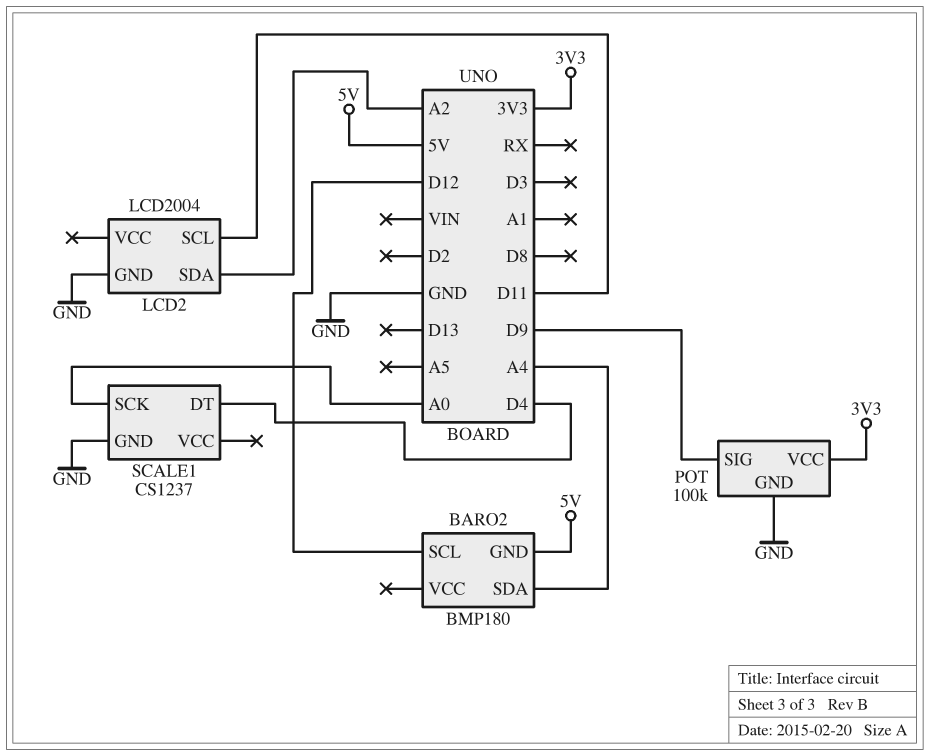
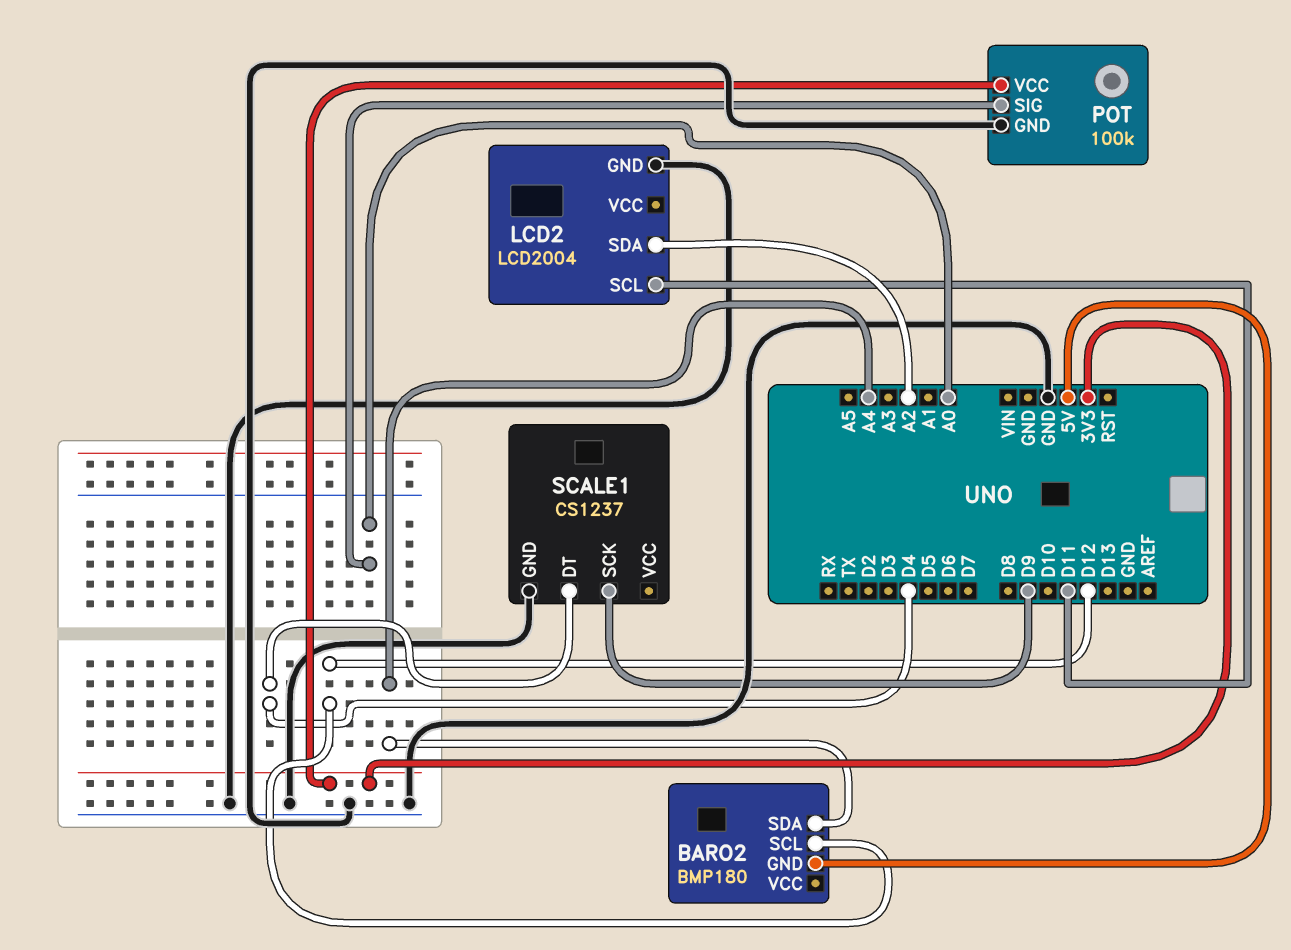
POT pin SIG: D9 -> A0
SCALE1 pin SCK: A0 -> D9

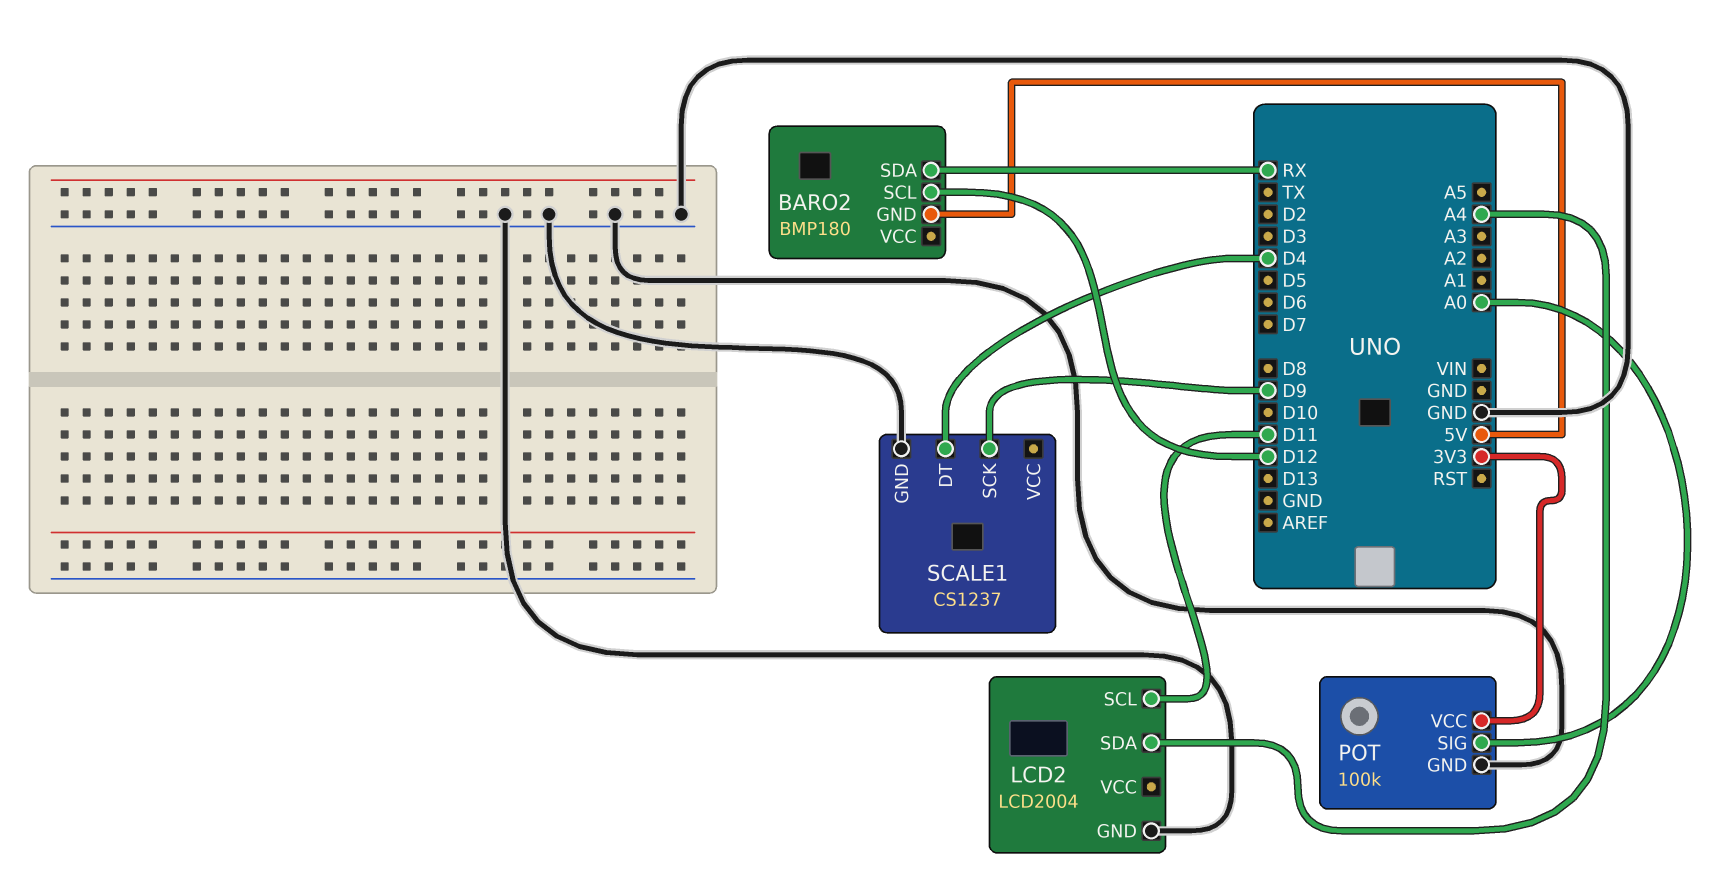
BARO2 pin SDA: A4 -> RX
LCD2 pin SDA: A2 -> A4

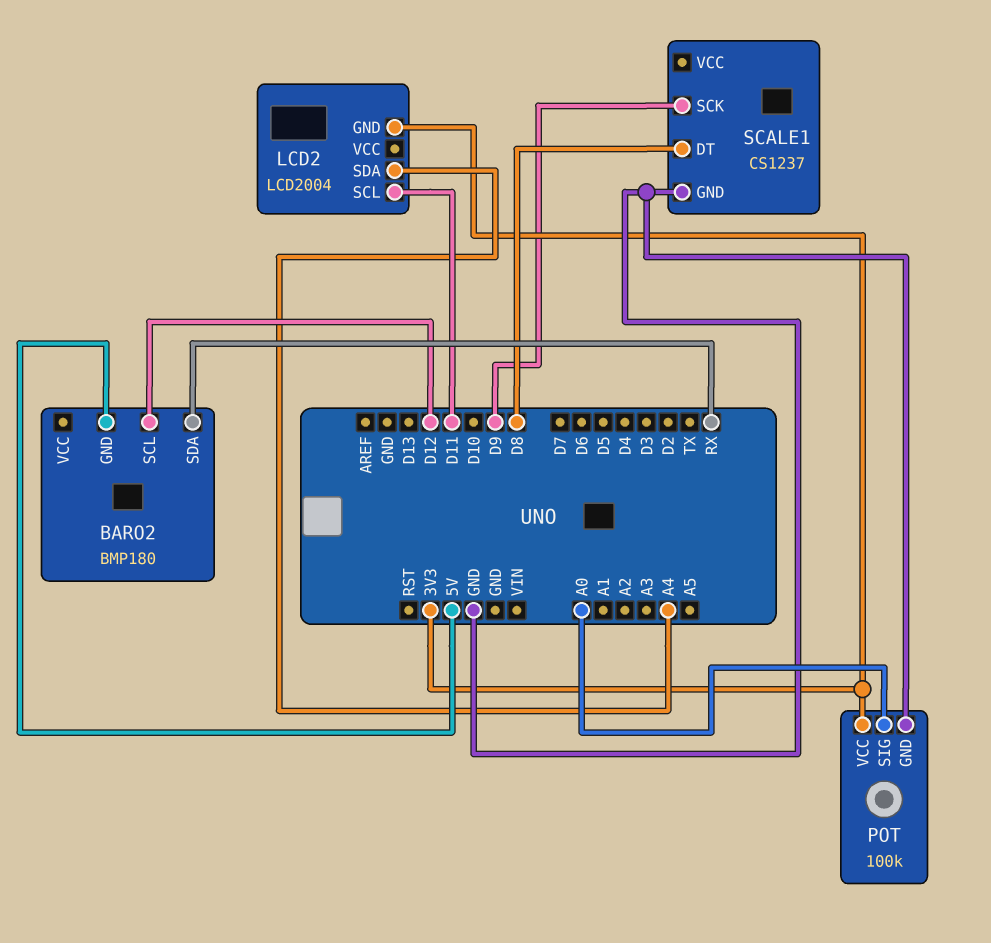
LCD2 pin GND: GND -> 3V3
SCALE1 pin DT: D4 -> D8

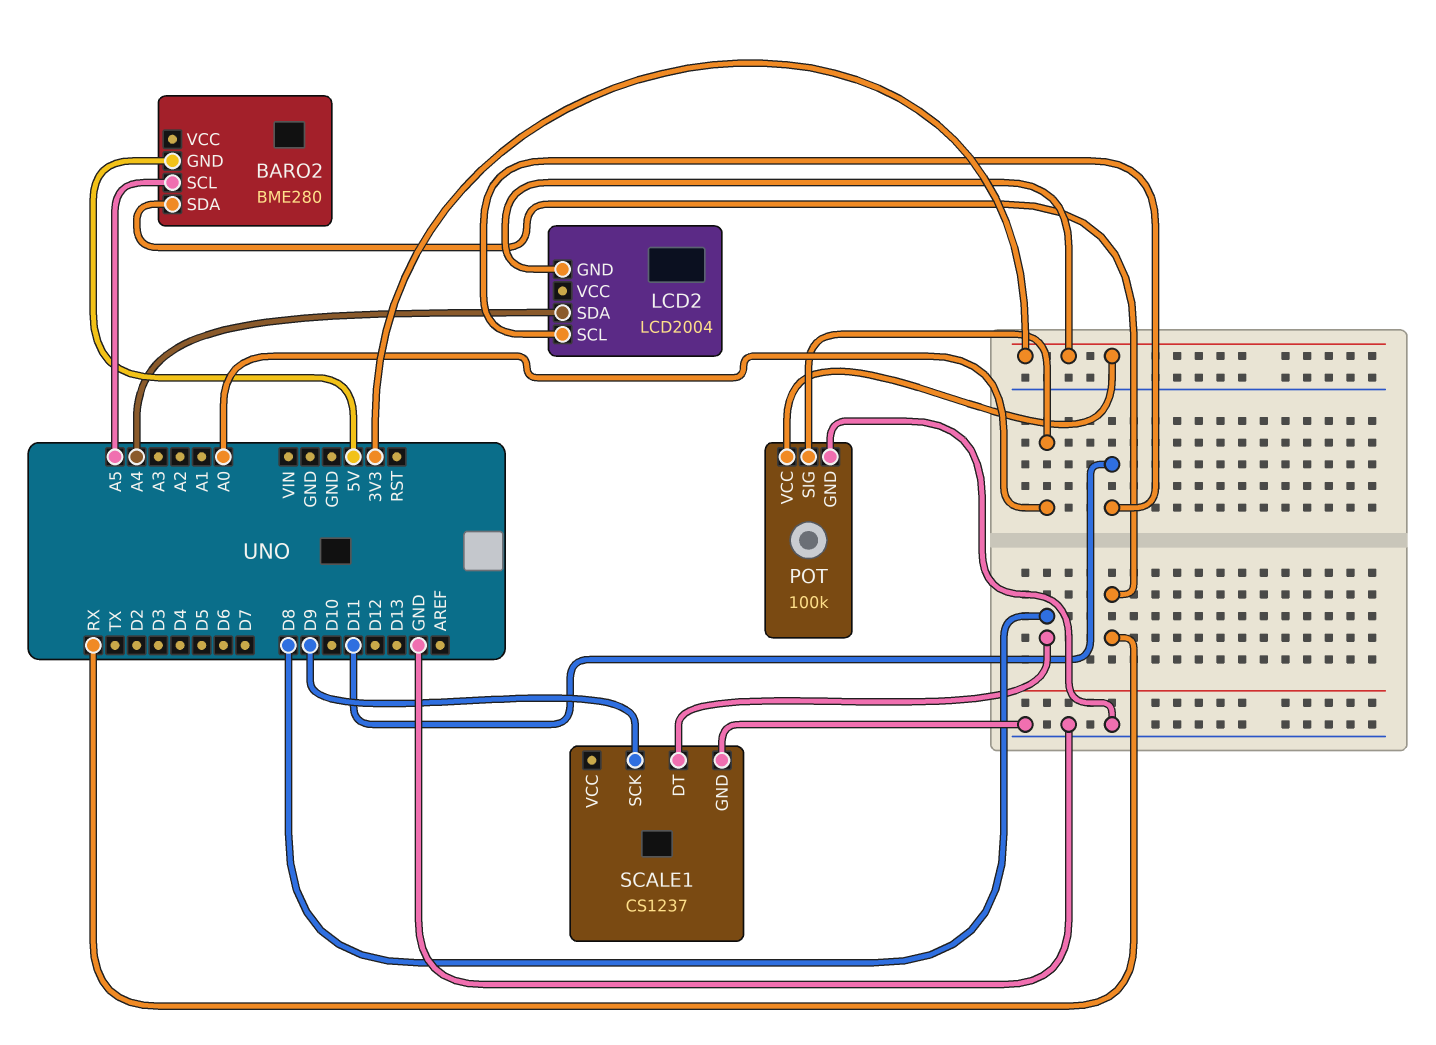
BARO2: BMP180 -> BME280
BARO2 pin SCL: D12 -> A5

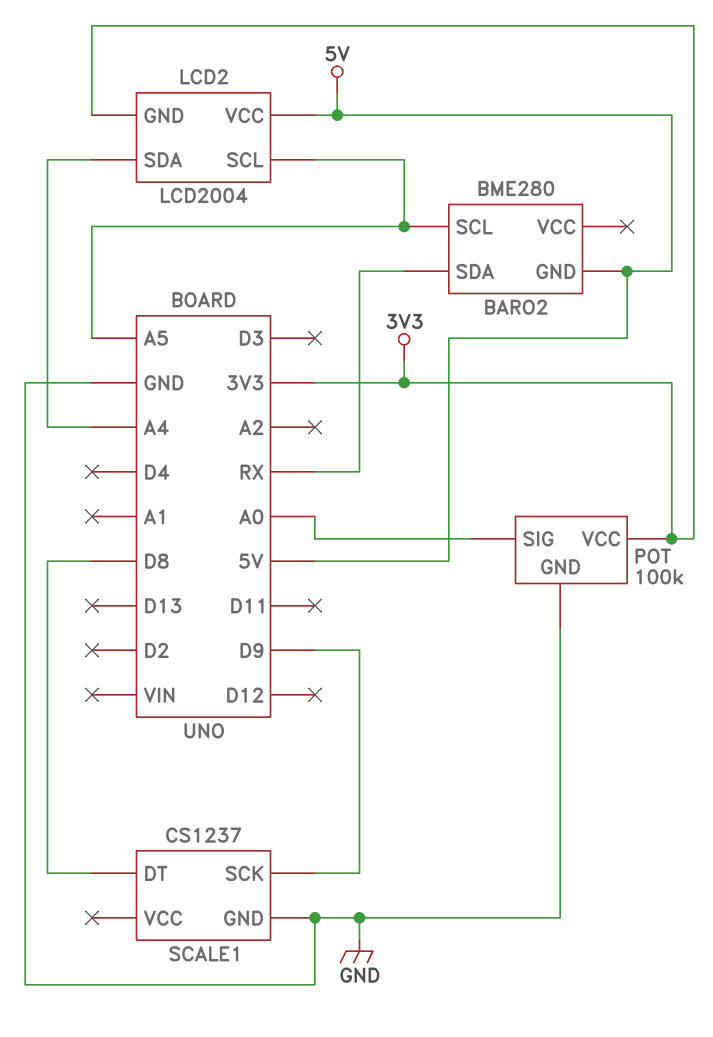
LCD2 pin SCL: D11 -> A5
LCD2 pin VCC: none -> 5V

